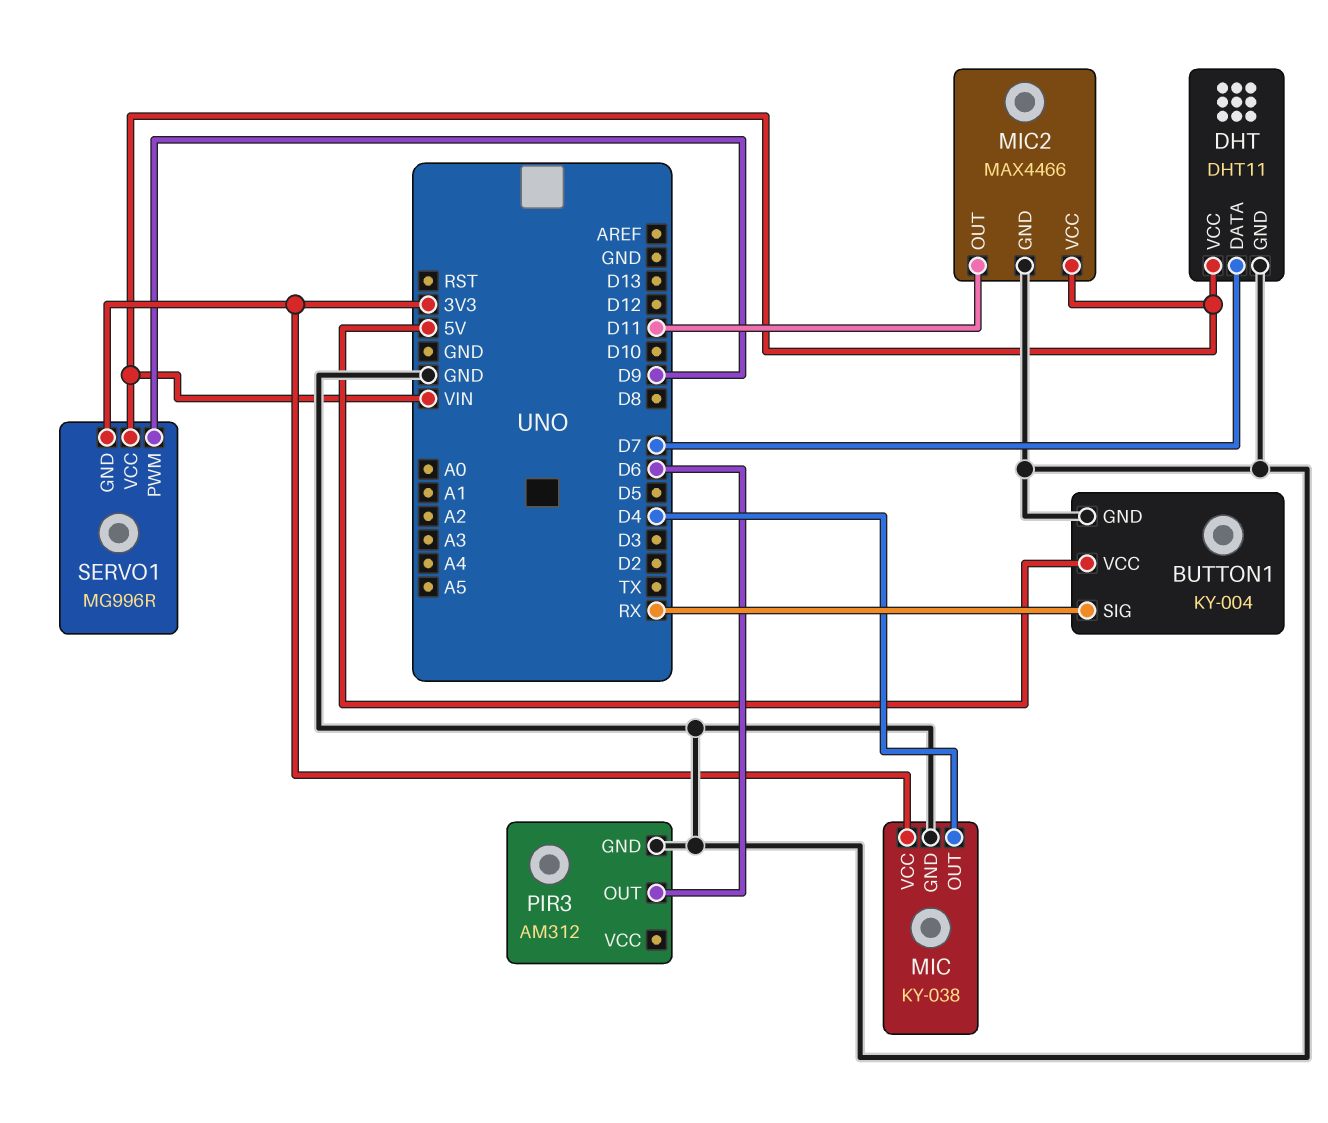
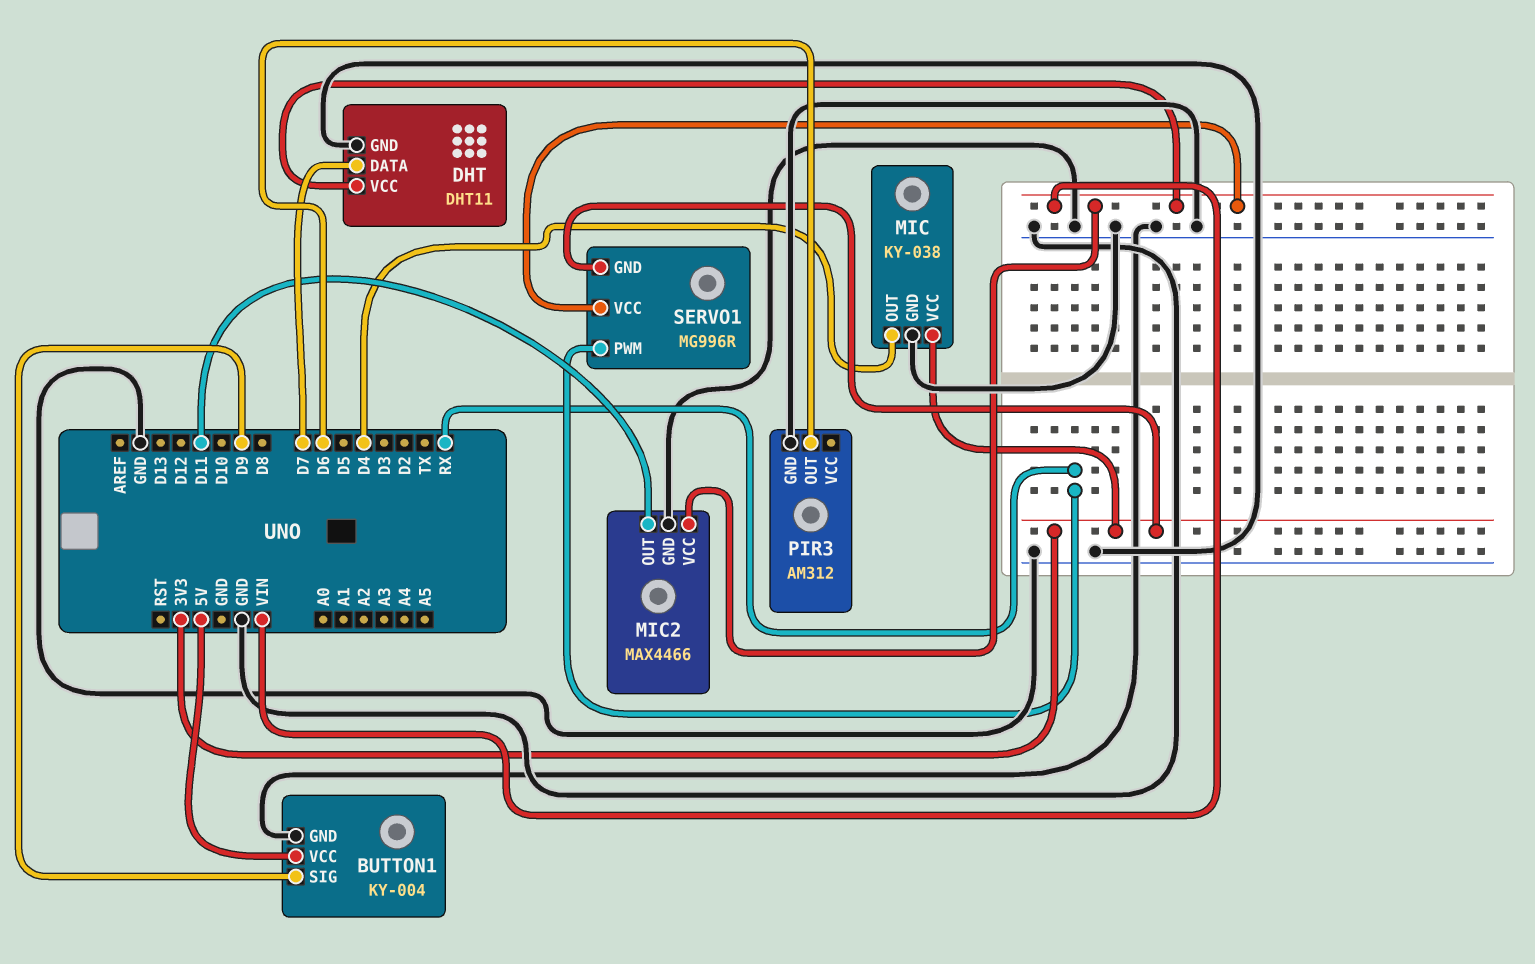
BUTTON1 pin SIG: RX -> D9
SERVO1 pin PWM: D9 -> RX

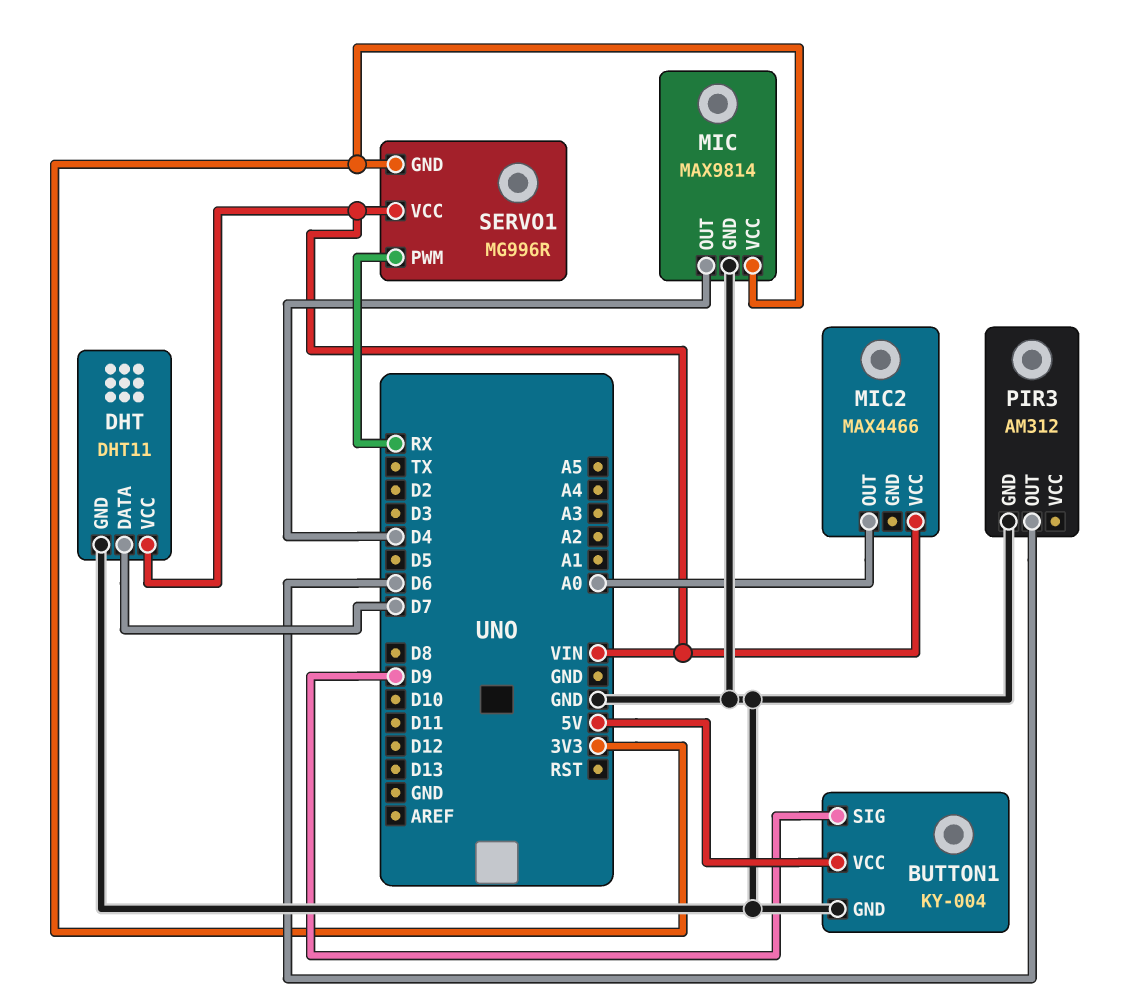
MIC: KY-038 -> MAX9814
MIC2 pin GND: GND -> none
MIC2 pin OUT: D11 -> A0

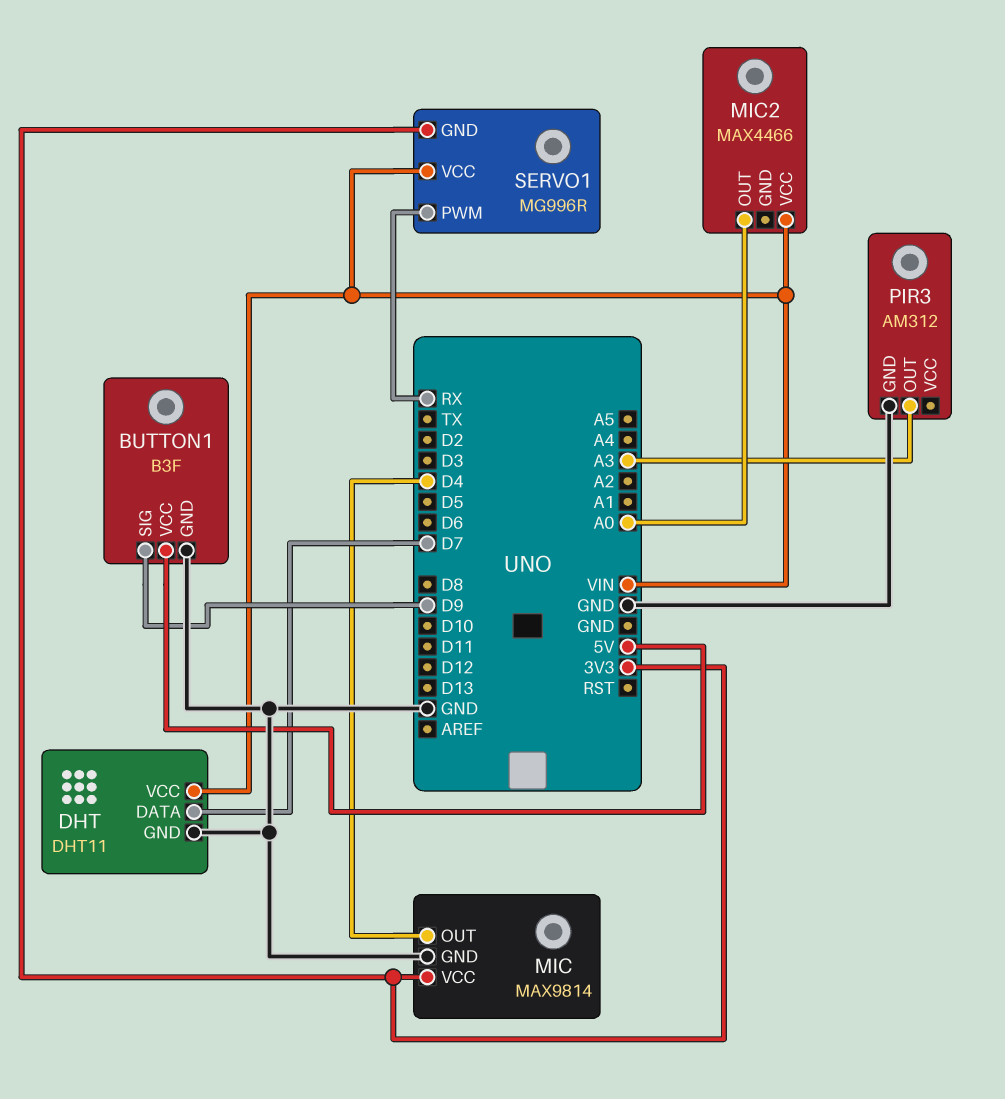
BUTTON1: KY-004 -> B3F
PIR3 pin OUT: D6 -> A3

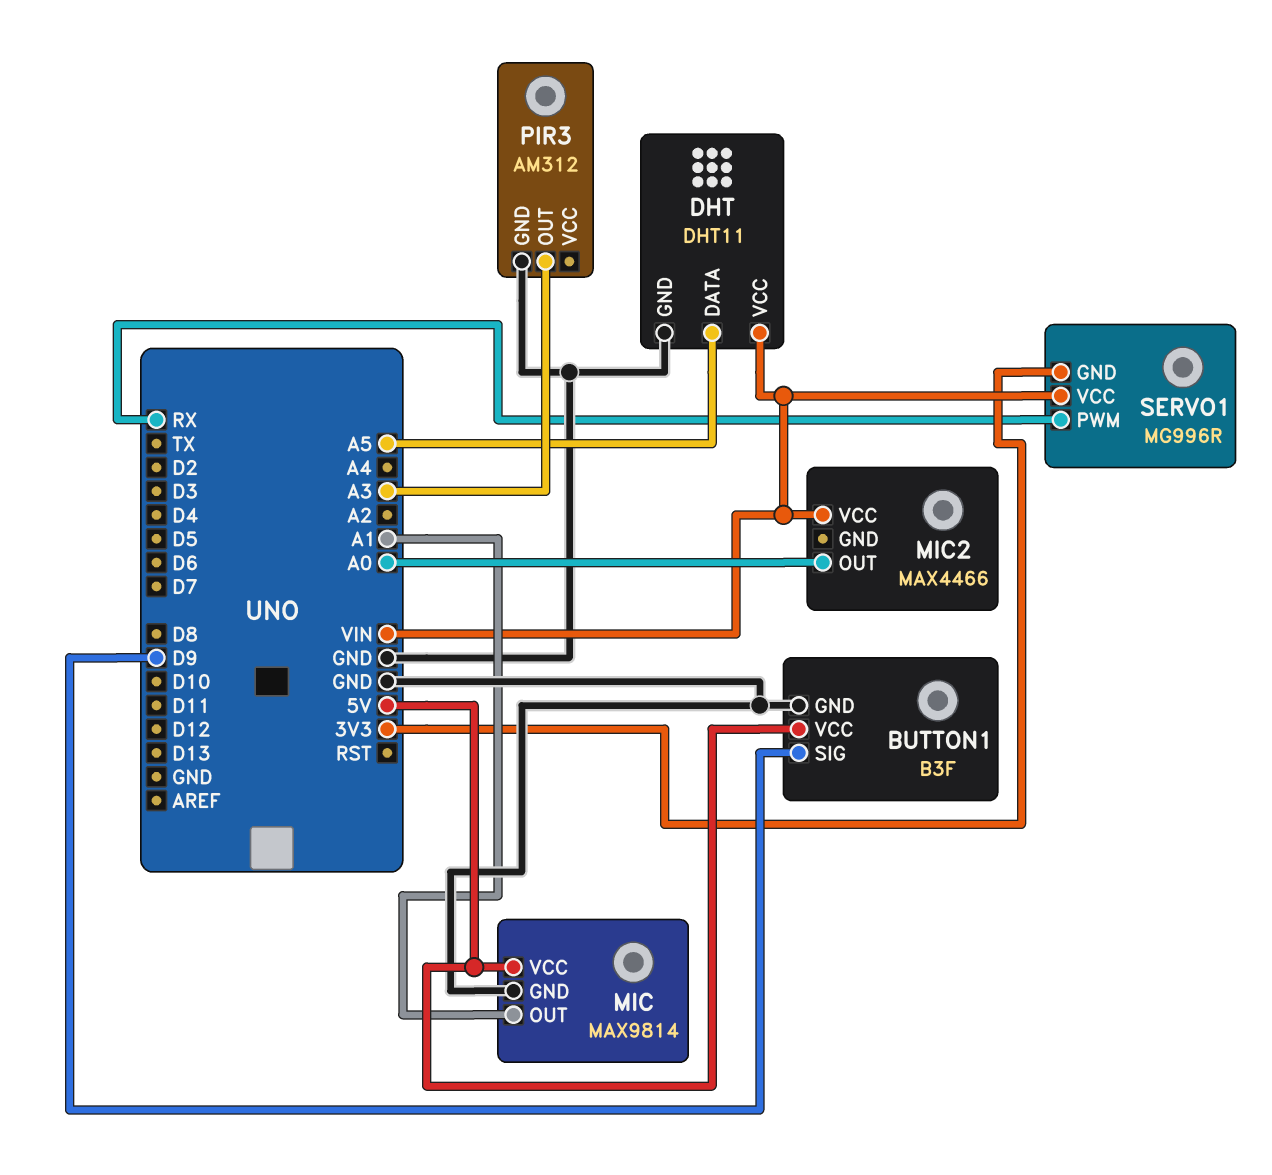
DHT pin DATA: D7 -> A5
MIC pin OUT: D4 -> A1
MIC pin VCC: 3V3 -> 5V

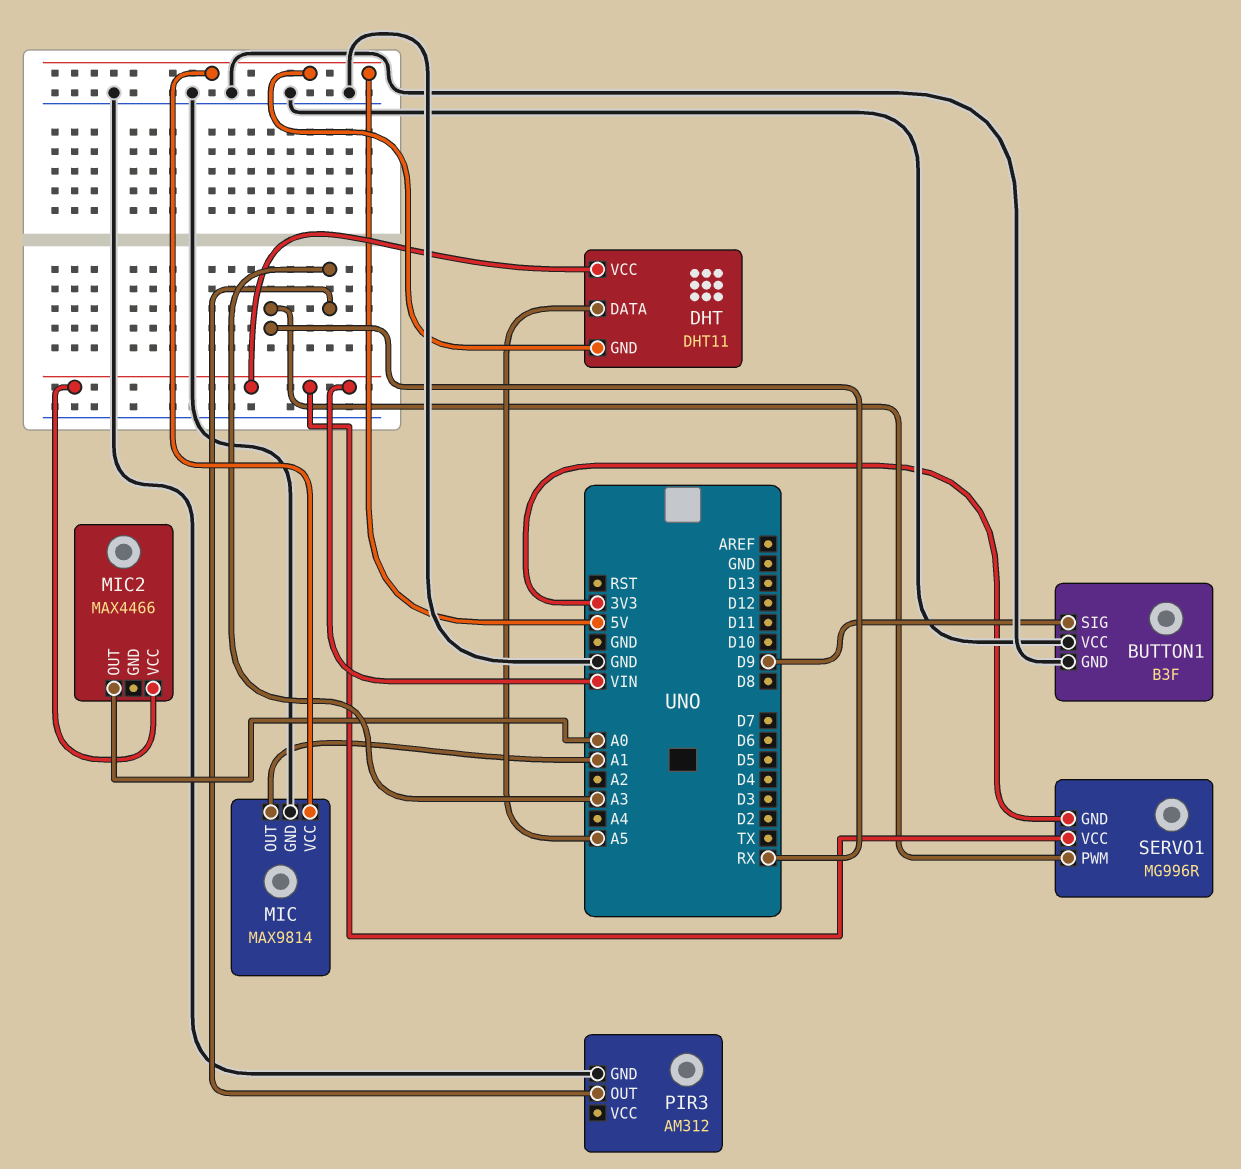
BUTTON1 pin VCC: 5V -> GND
DHT pin GND: GND -> 5V

